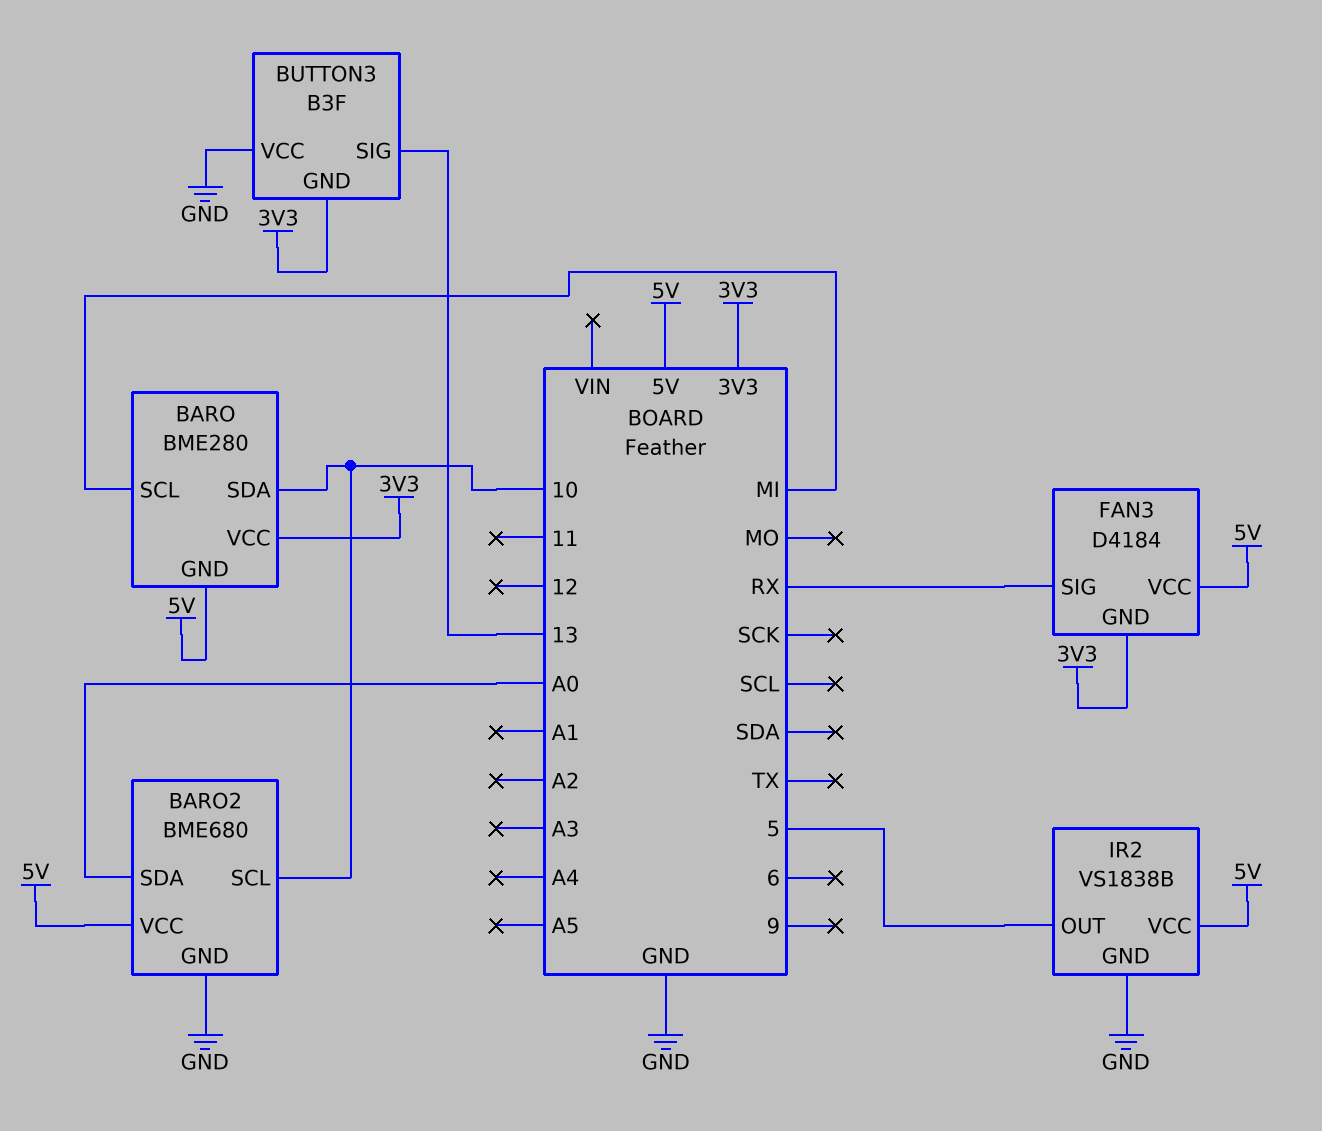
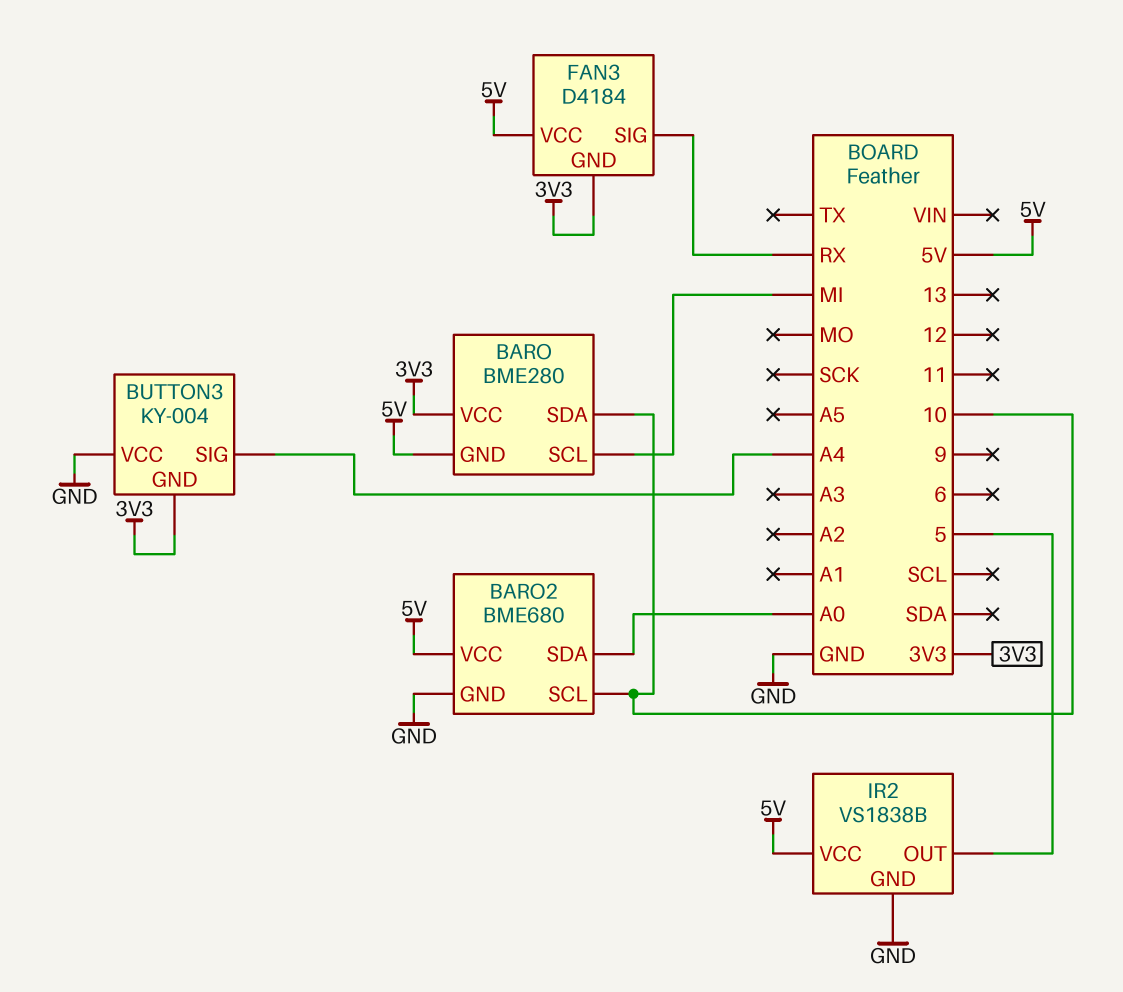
BUTTON3: B3F -> KY-004
BUTTON3 pin SIG: 13 -> A4

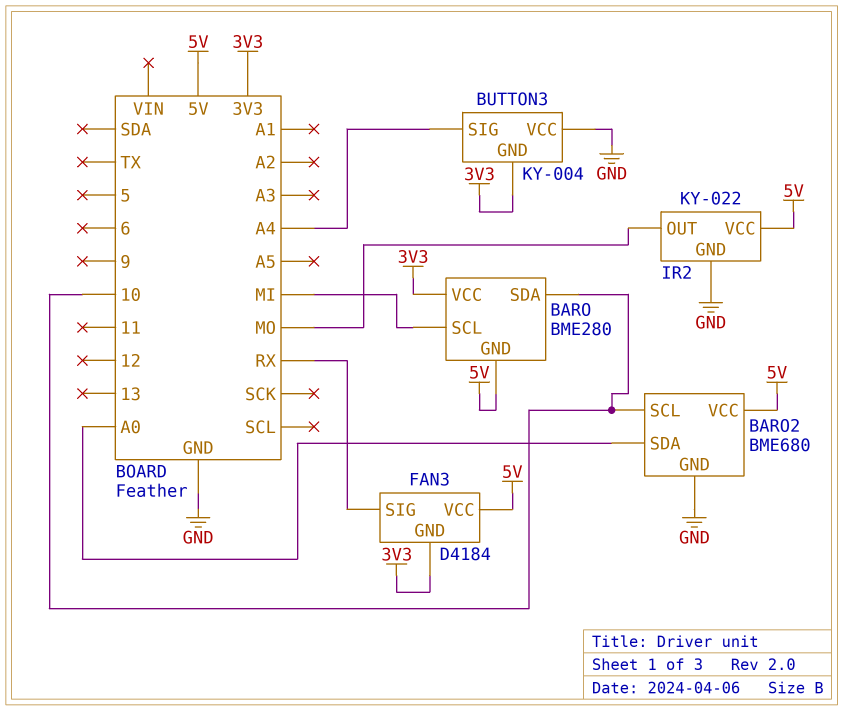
IR2: VS1838B -> KY-022
IR2 pin OUT: 5 -> MO

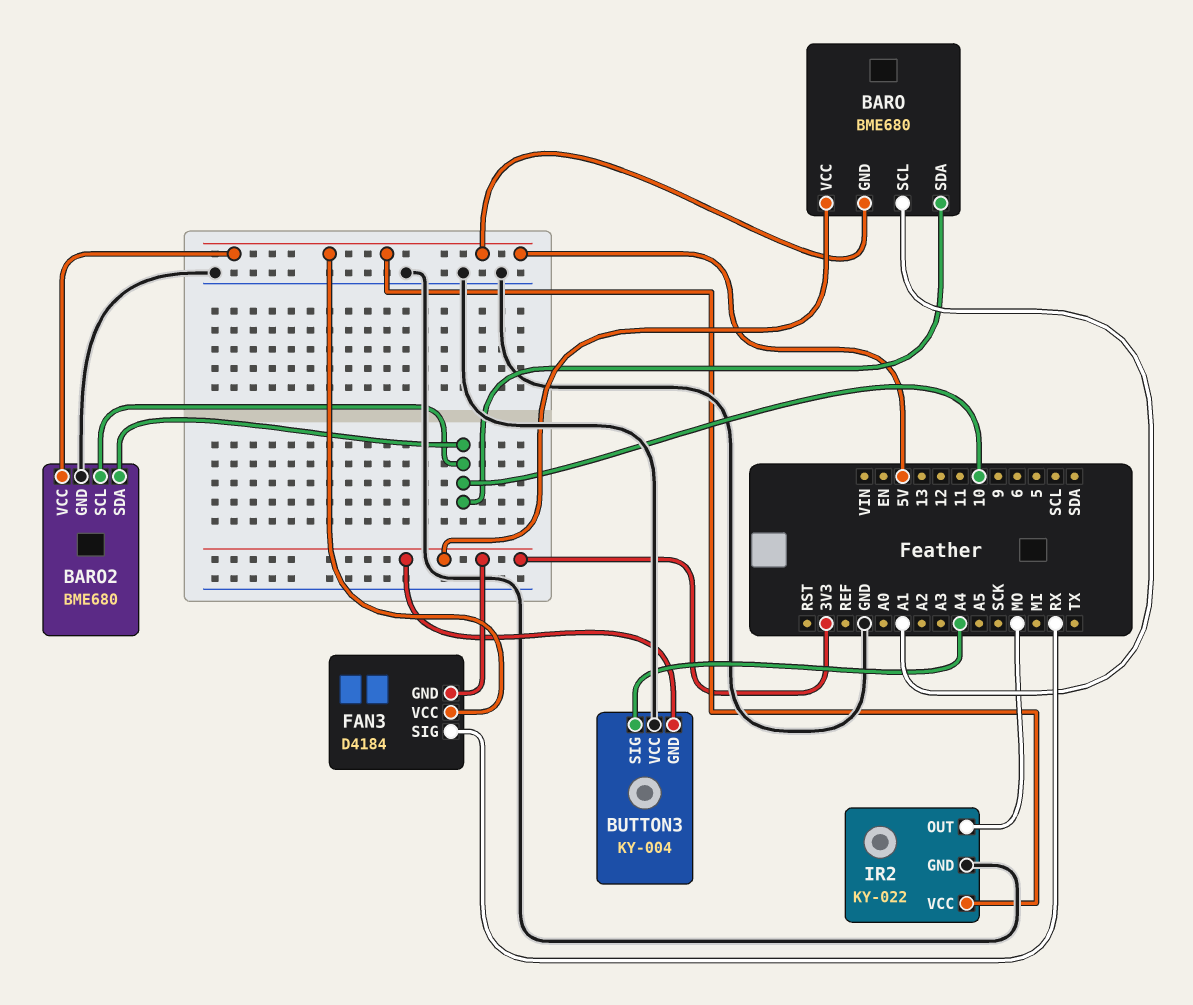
BARO: BME280 -> BME680
BARO pin SCL: MI -> A1
BARO2 pin SDA: A0 -> 10

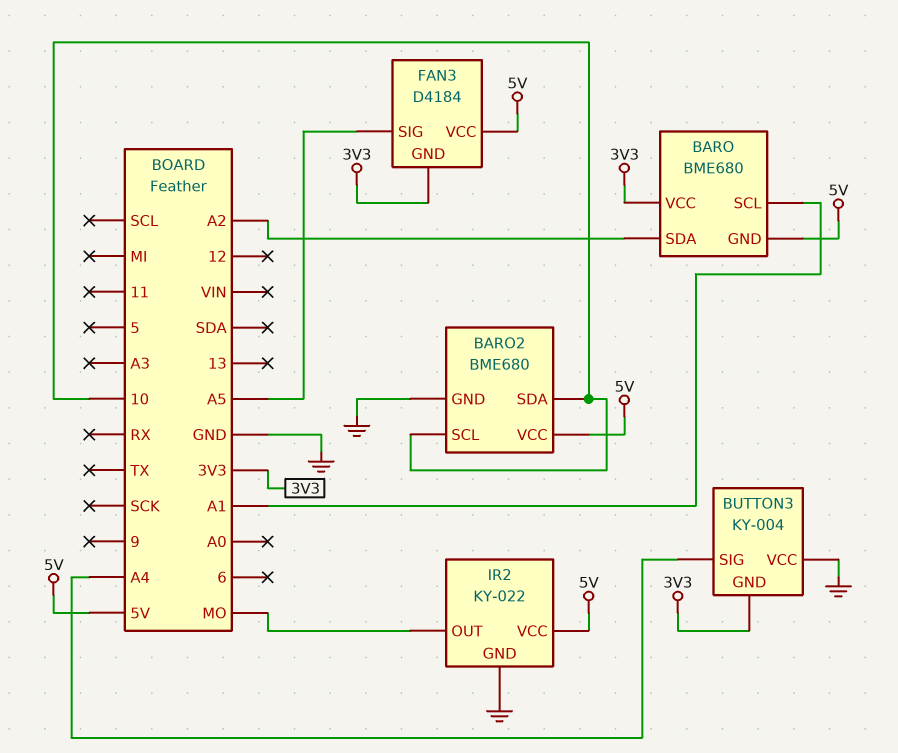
BARO pin SDA: 10 -> A2
FAN3 pin SIG: RX -> A5

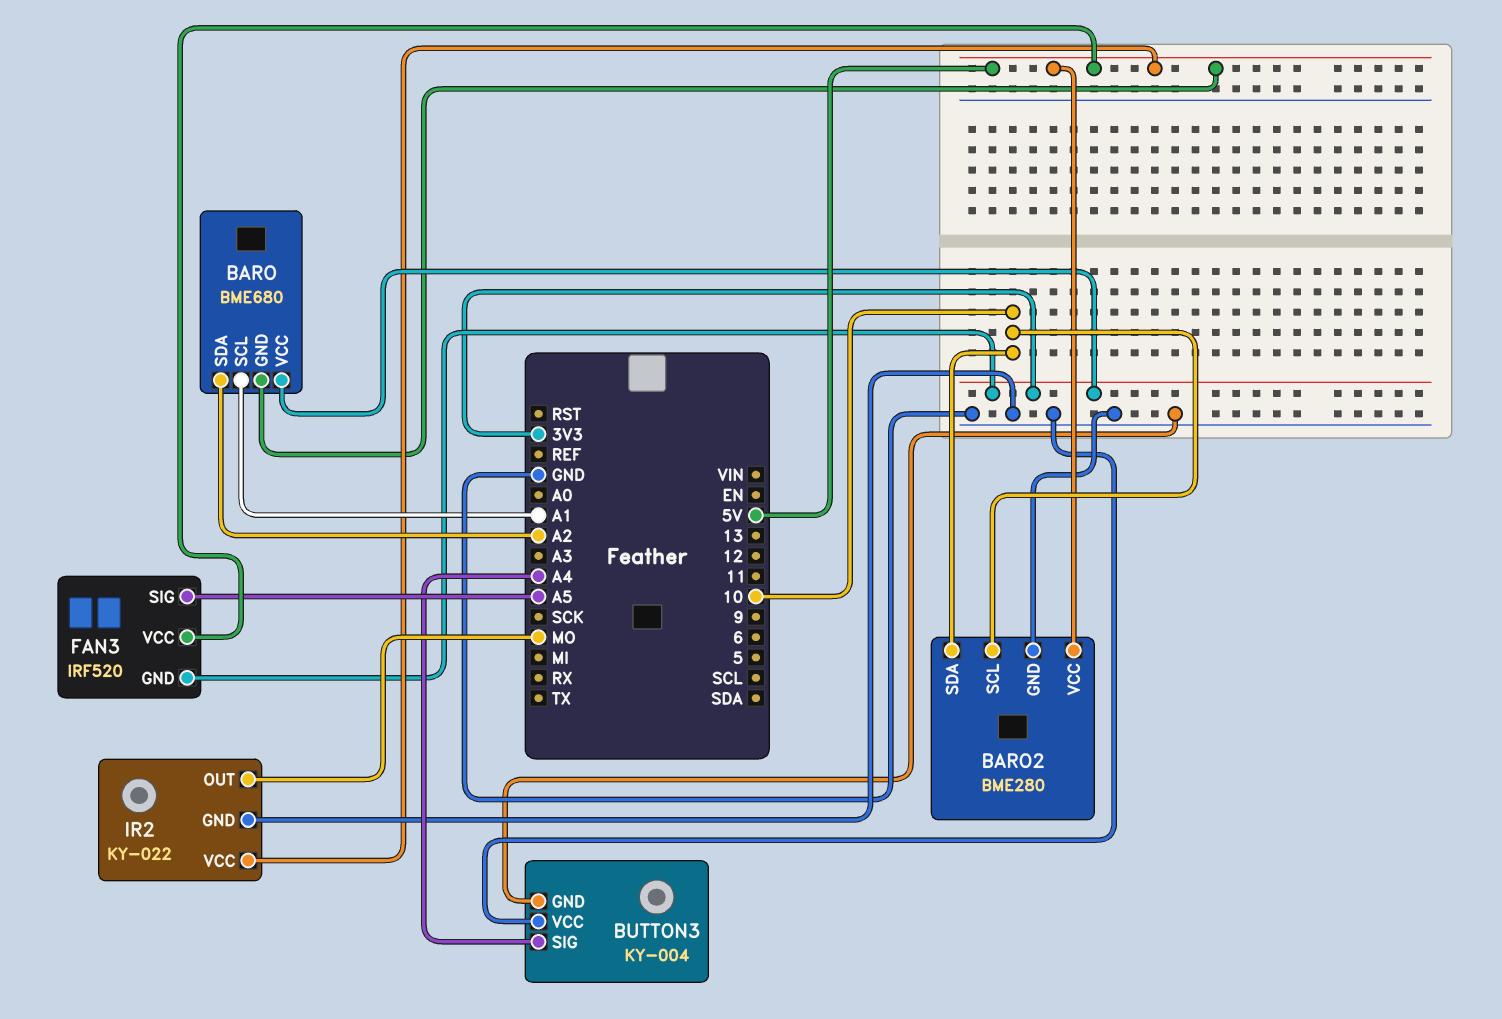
BARO2: BME680 -> BME280
BUTTON3 pin GND: 3V3 -> GND
FAN3: D4184 -> IRF520

